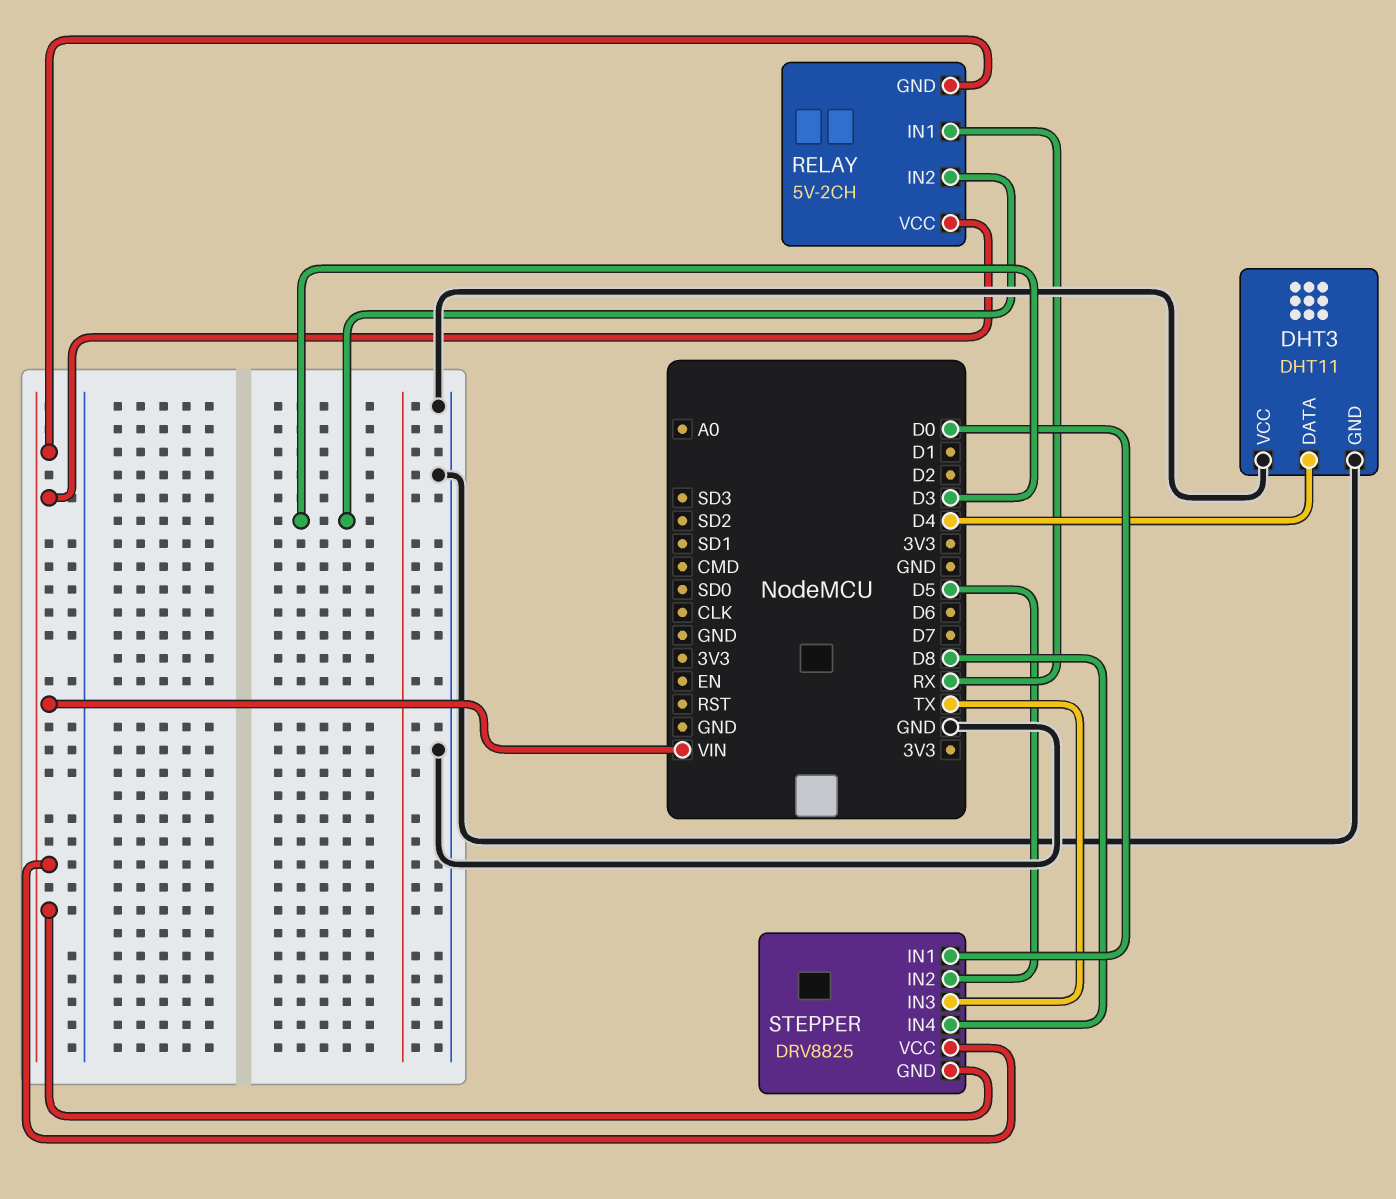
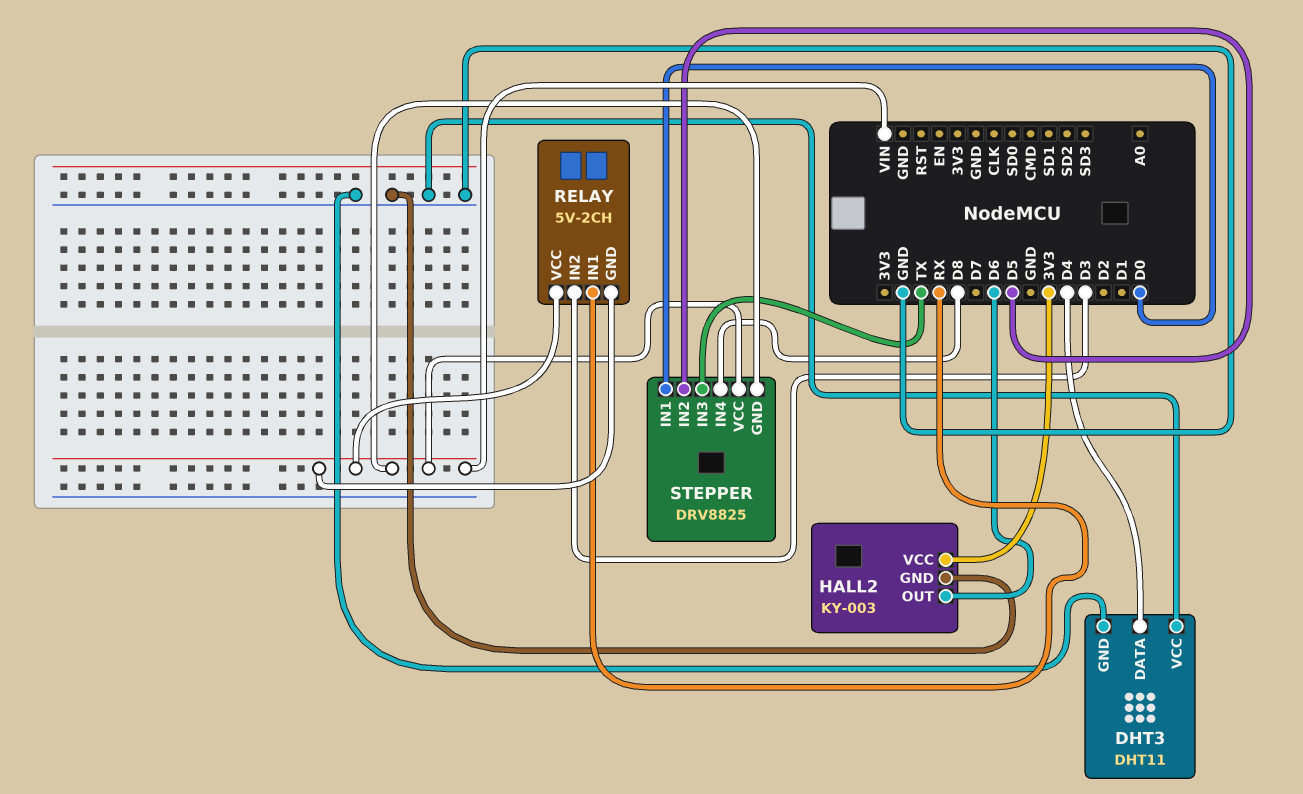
HALL2: none -> KY-003
HALL2 pin GND: none -> GND
HALL2 pin OUT: none -> D6
HALL2 pin VCC: none -> 3V3

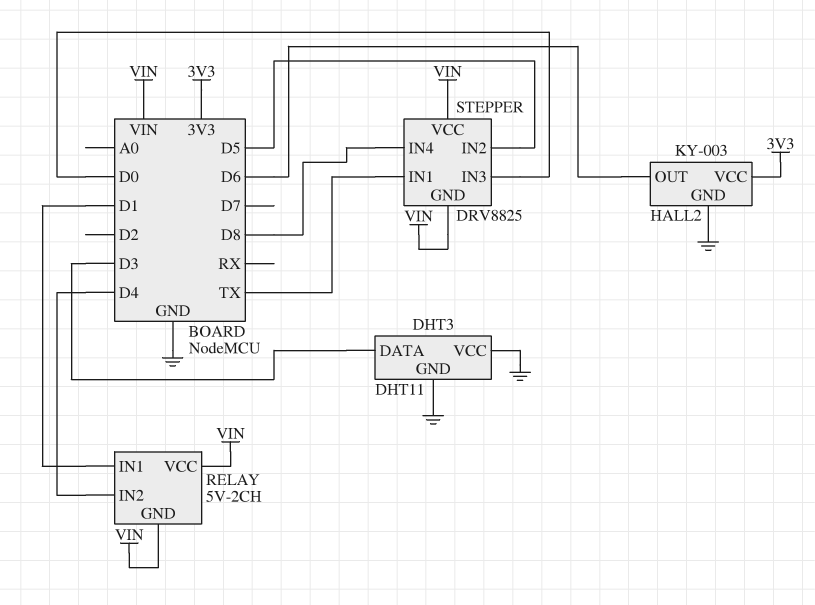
DHT3 pin DATA: D4 -> D3
RELAY pin IN1: RX -> D1
RELAY pin IN2: D3 -> D4
STEPPER pin IN1: D0 -> TX
STEPPER pin IN3: TX -> D0

